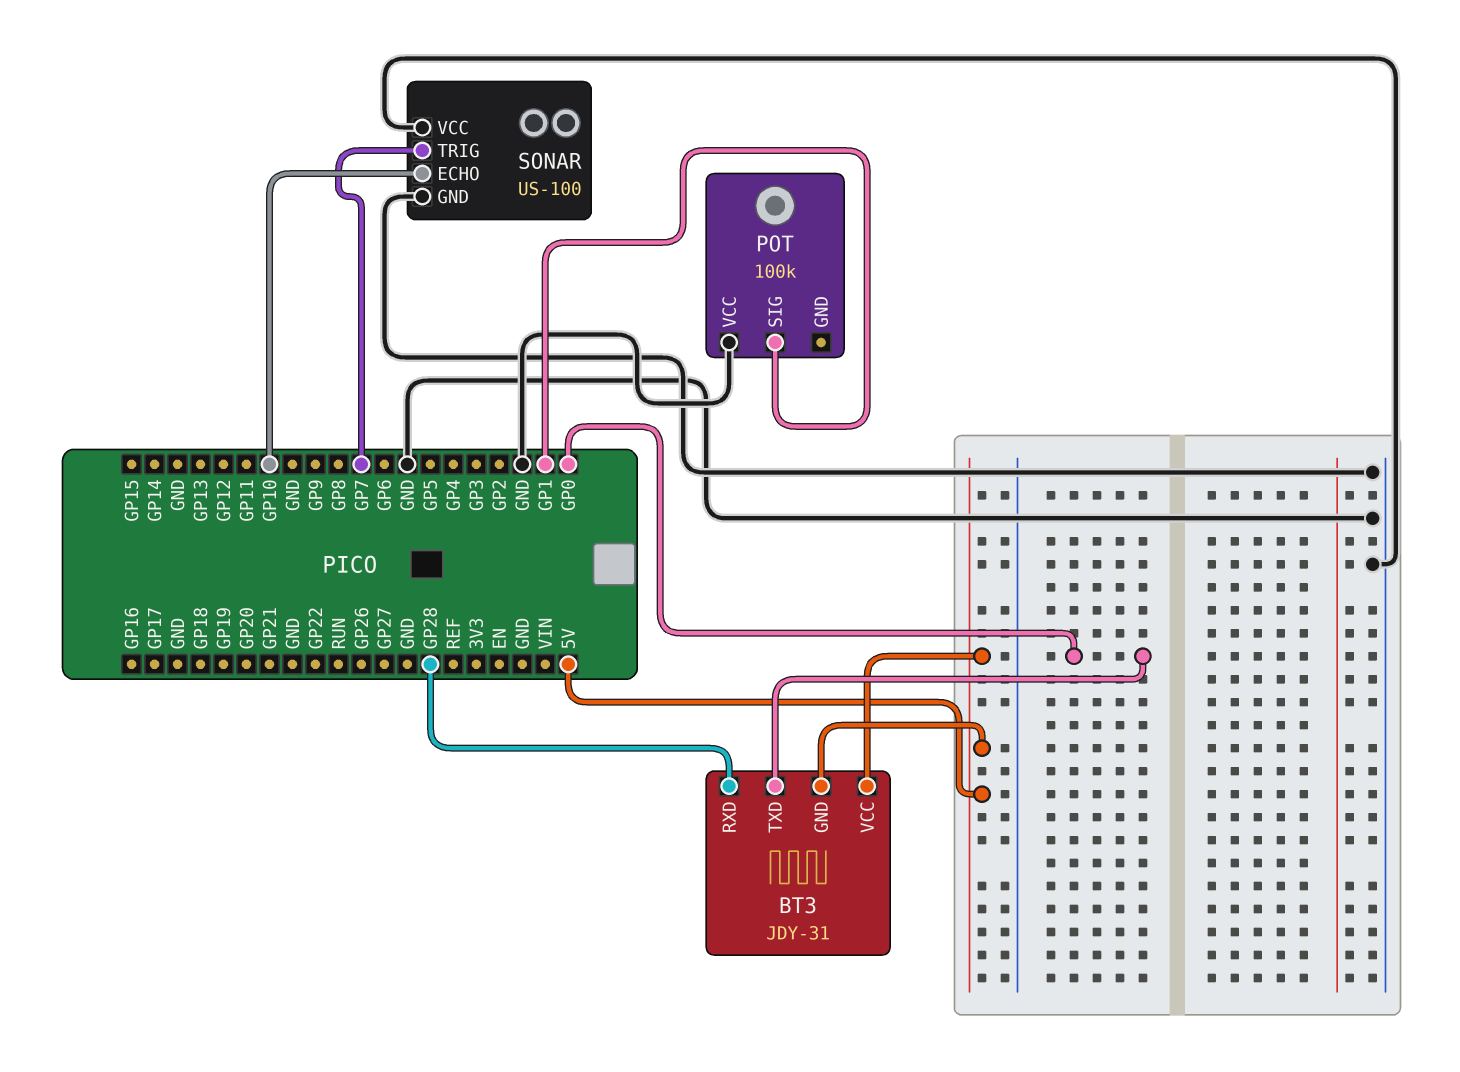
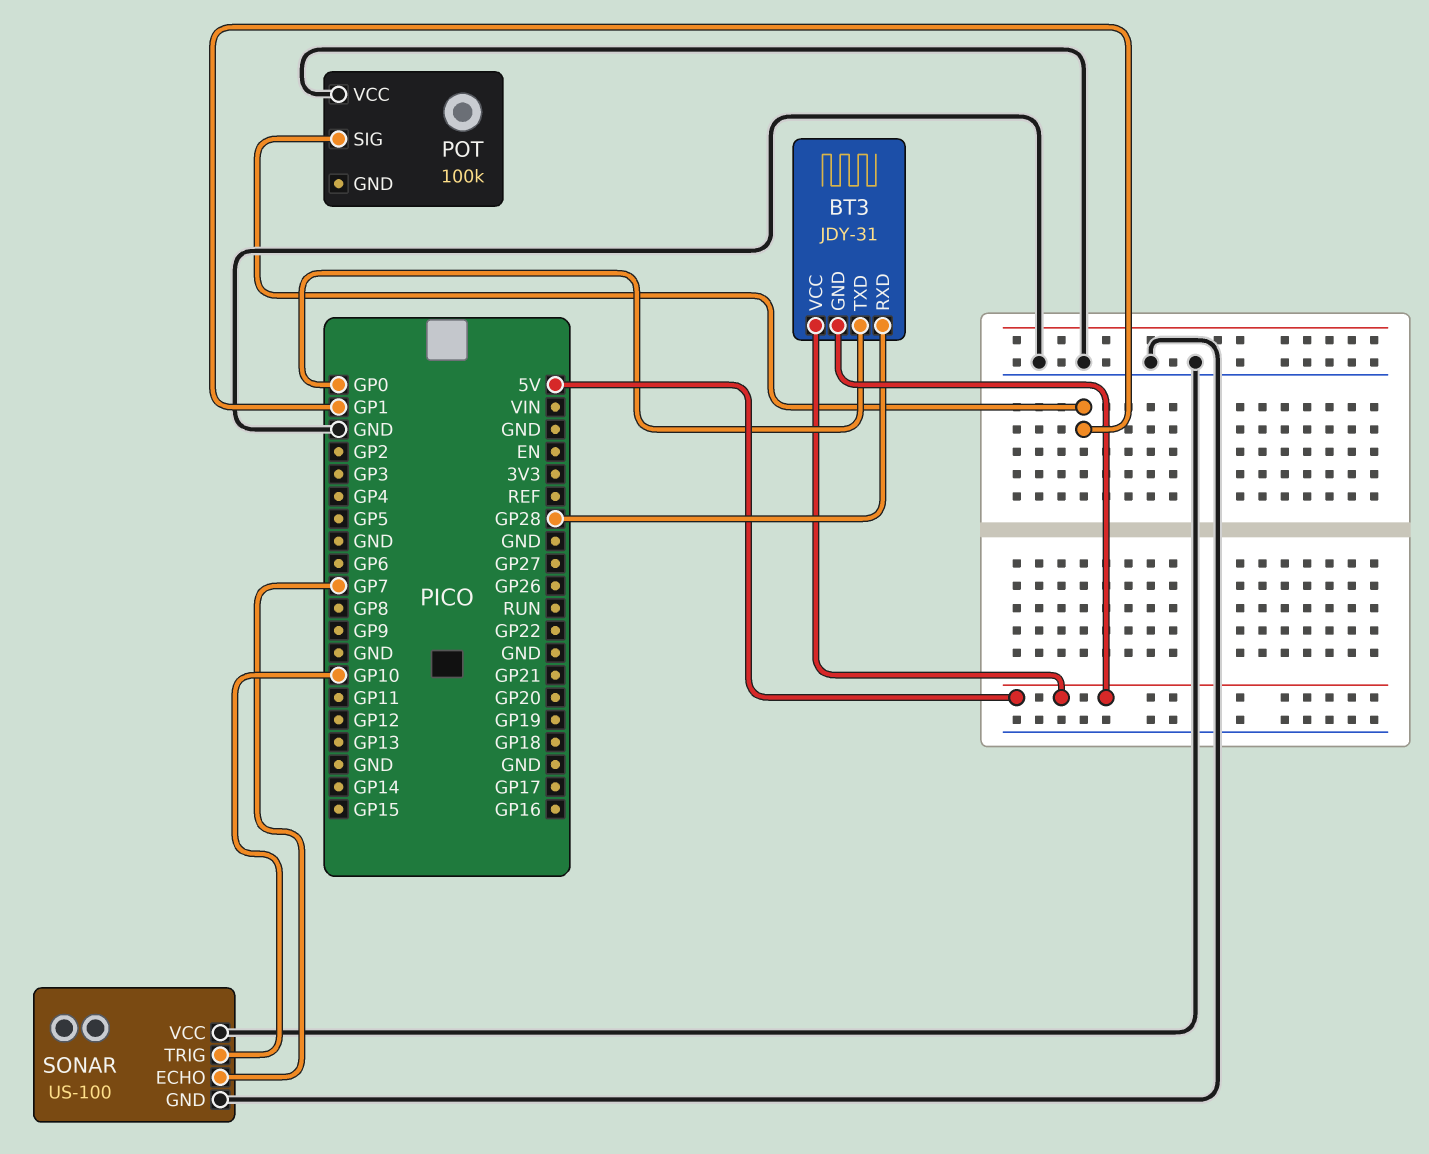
SONAR pin ECHO: GP10 -> GP7
SONAR pin TRIG: GP7 -> GP10

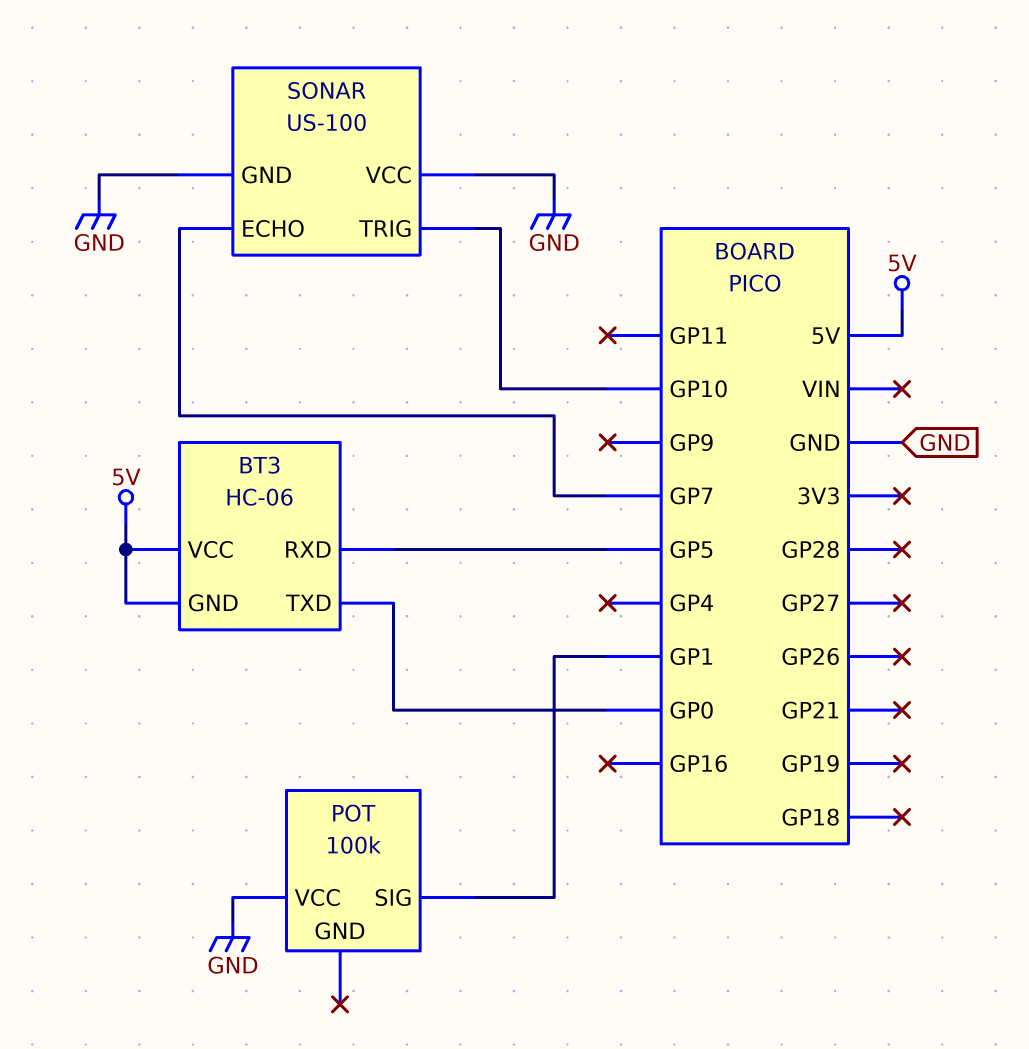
BT3: JDY-31 -> HC-06
BT3 pin RXD: GP28 -> GP5

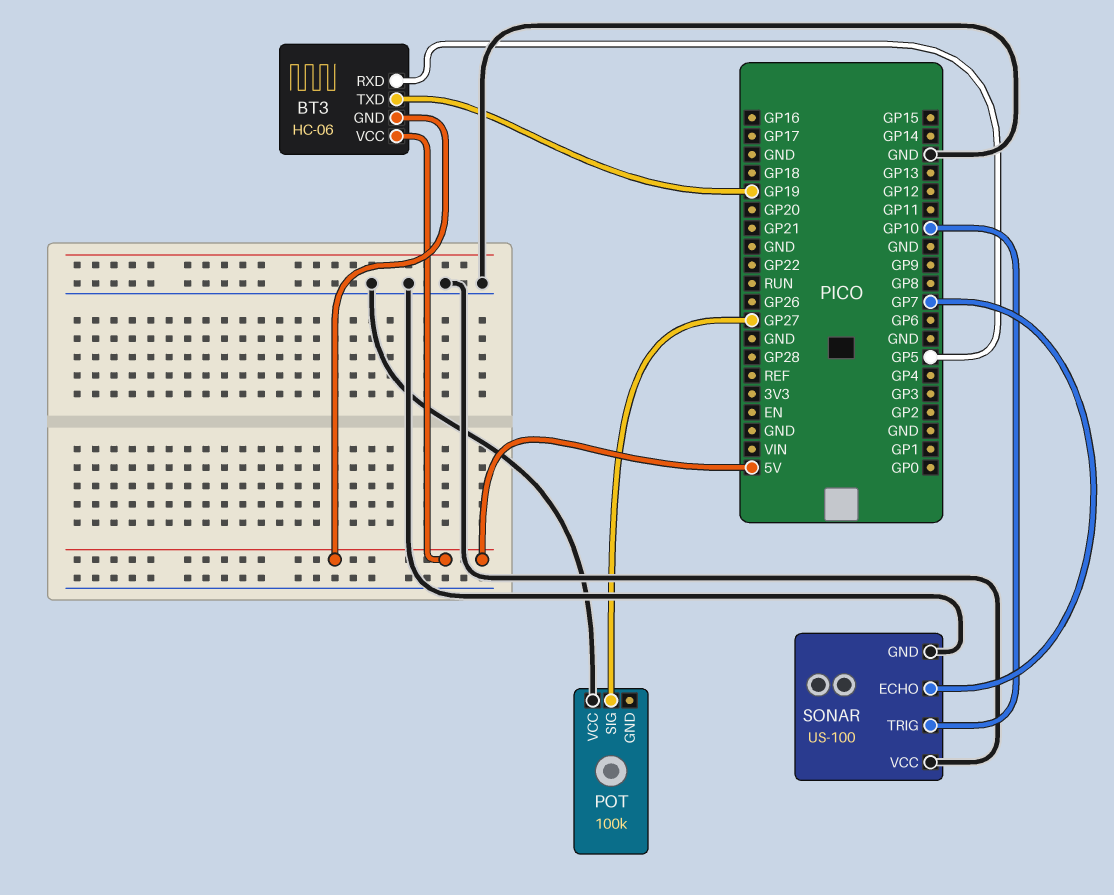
BT3 pin TXD: GP0 -> GP19
POT pin SIG: GP1 -> GP27

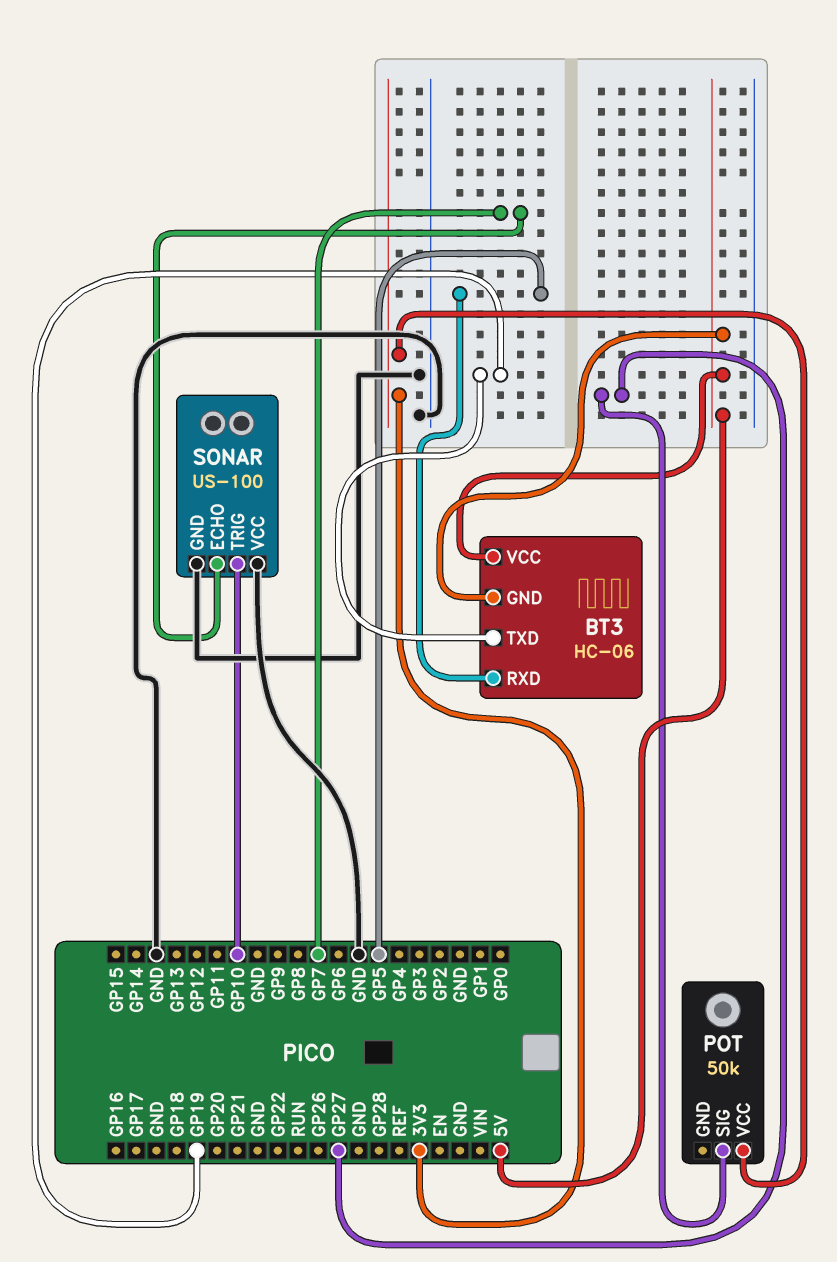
POT: 100k -> 50k
POT pin VCC: GND -> 3V3

